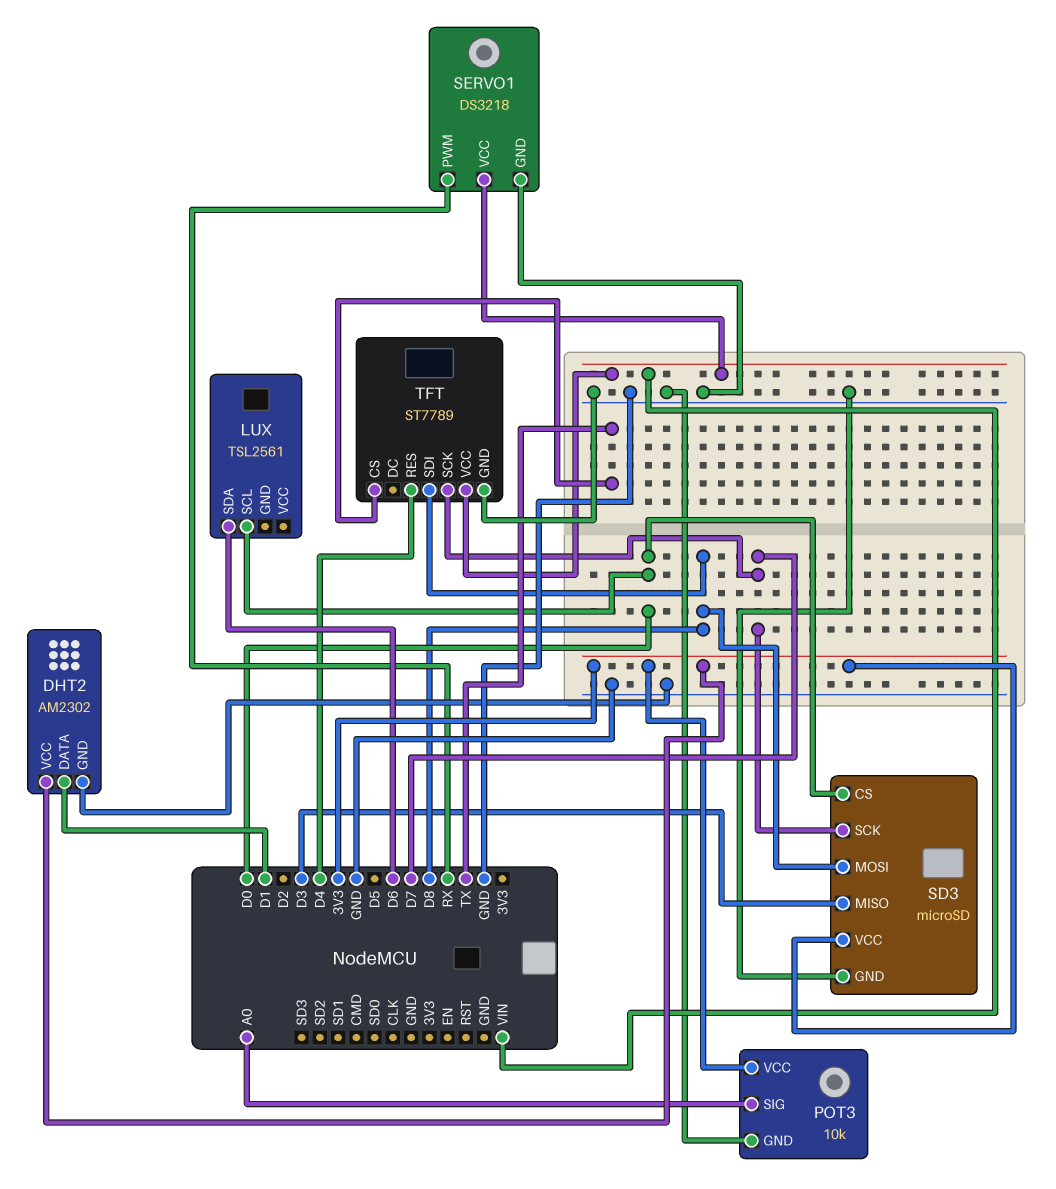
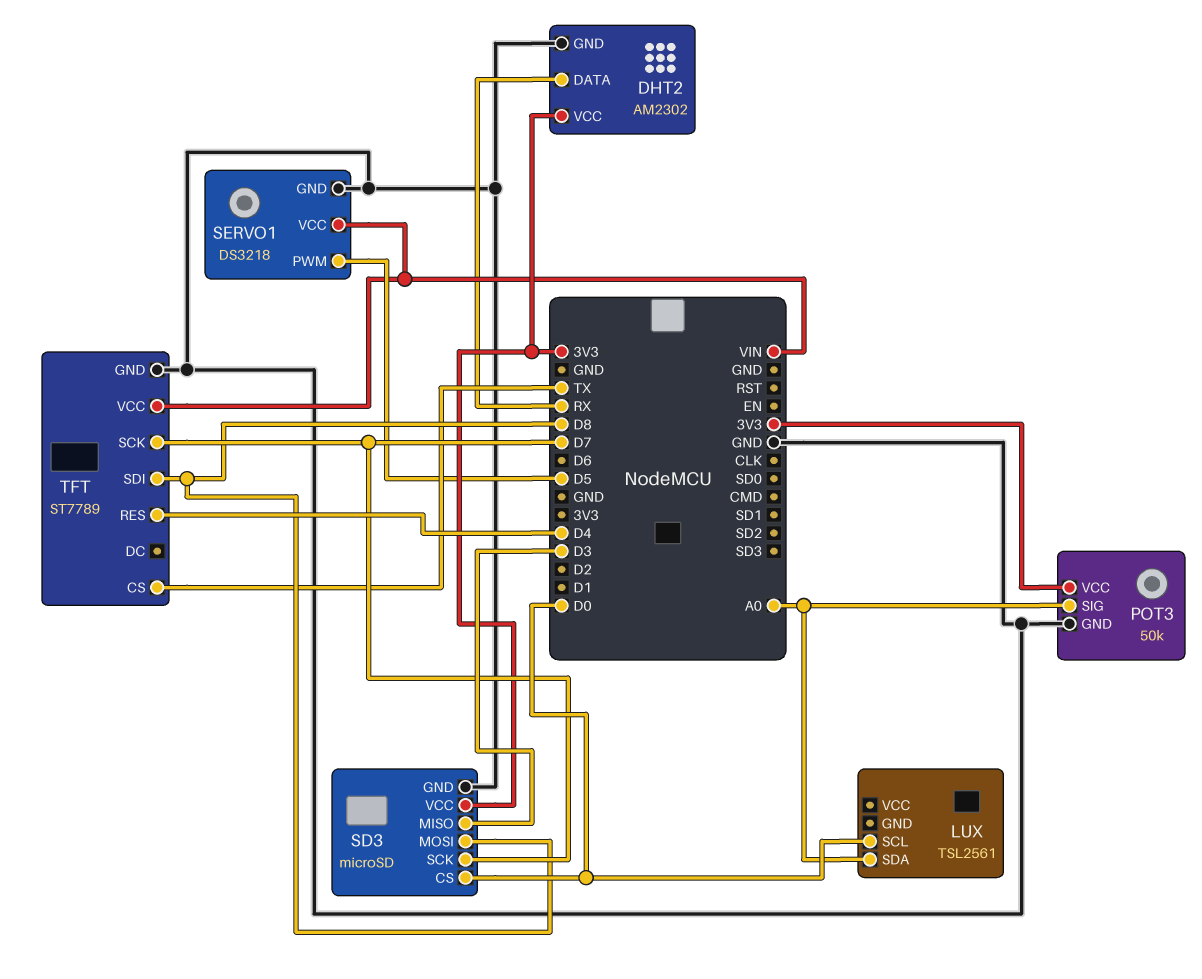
DHT2 pin DATA: D1 -> RX
LUX pin SDA: D6 -> A0
POT3: 10k -> 50k
SERVO1 pin PWM: RX -> D5

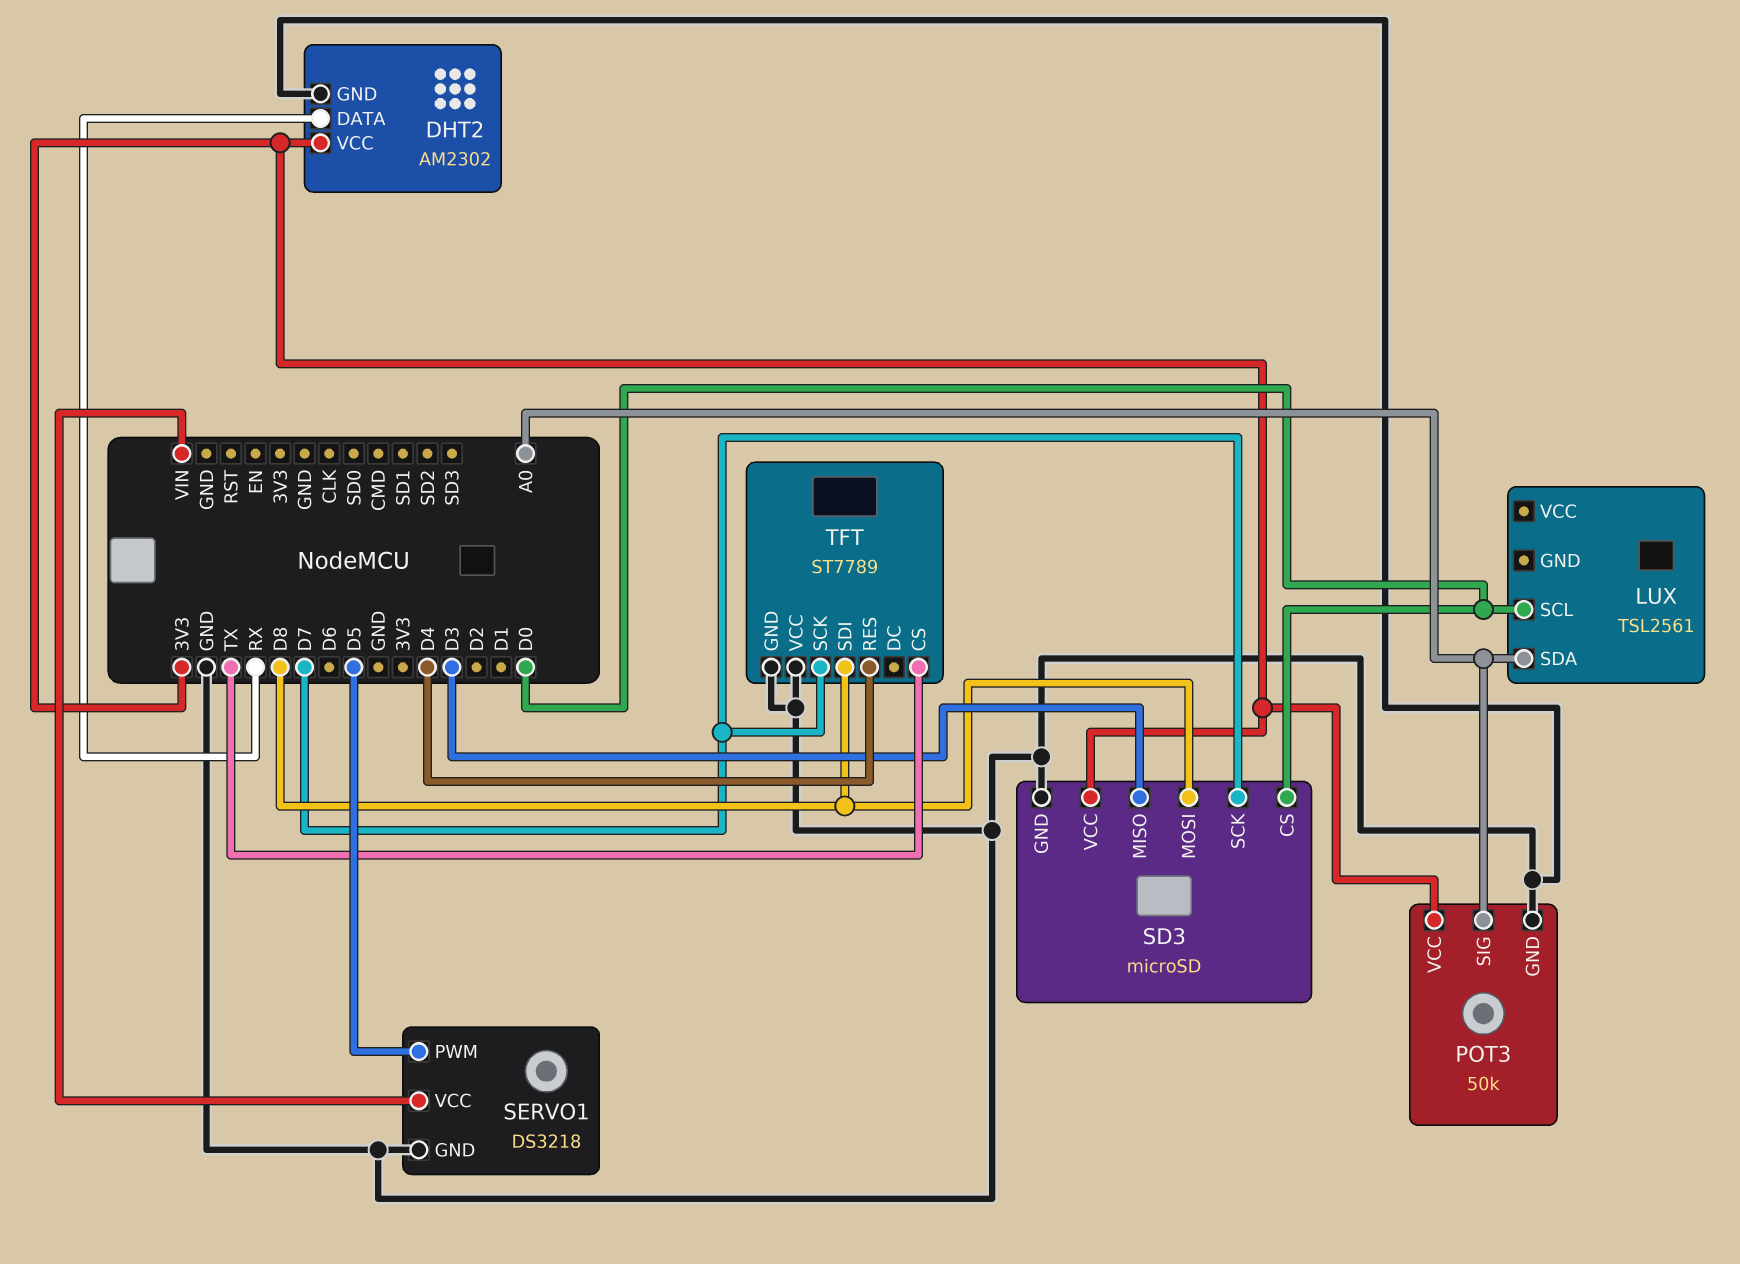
TFT pin VCC: VIN -> GND

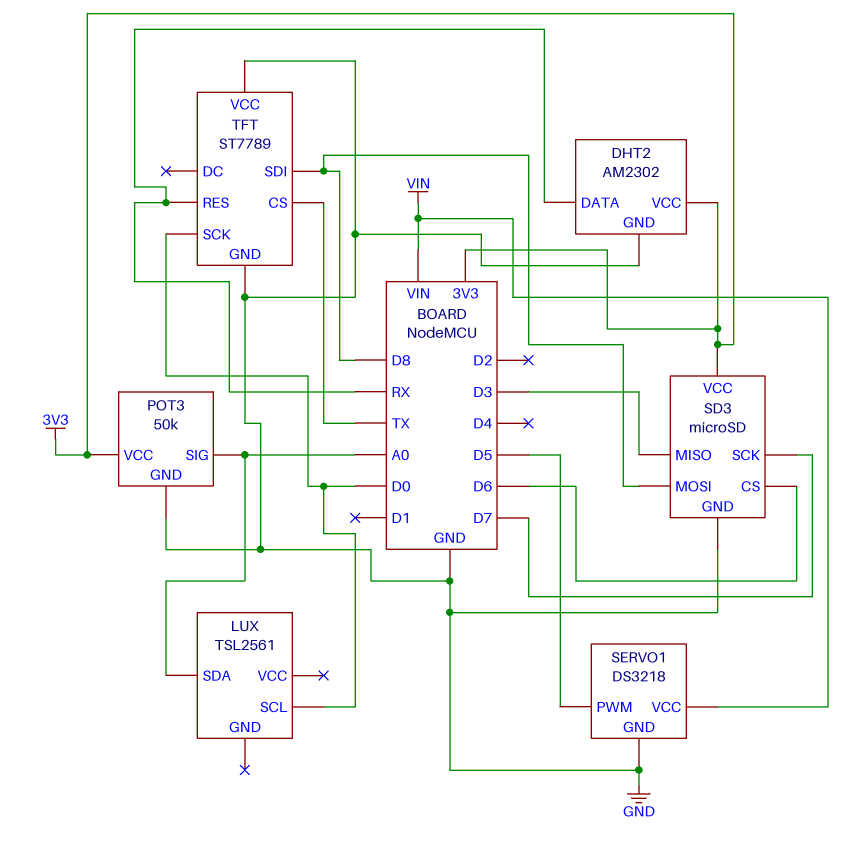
SD3 pin CS: D0 -> D6
TFT pin RES: D4 -> RX
TFT pin SCK: D7 -> D0

